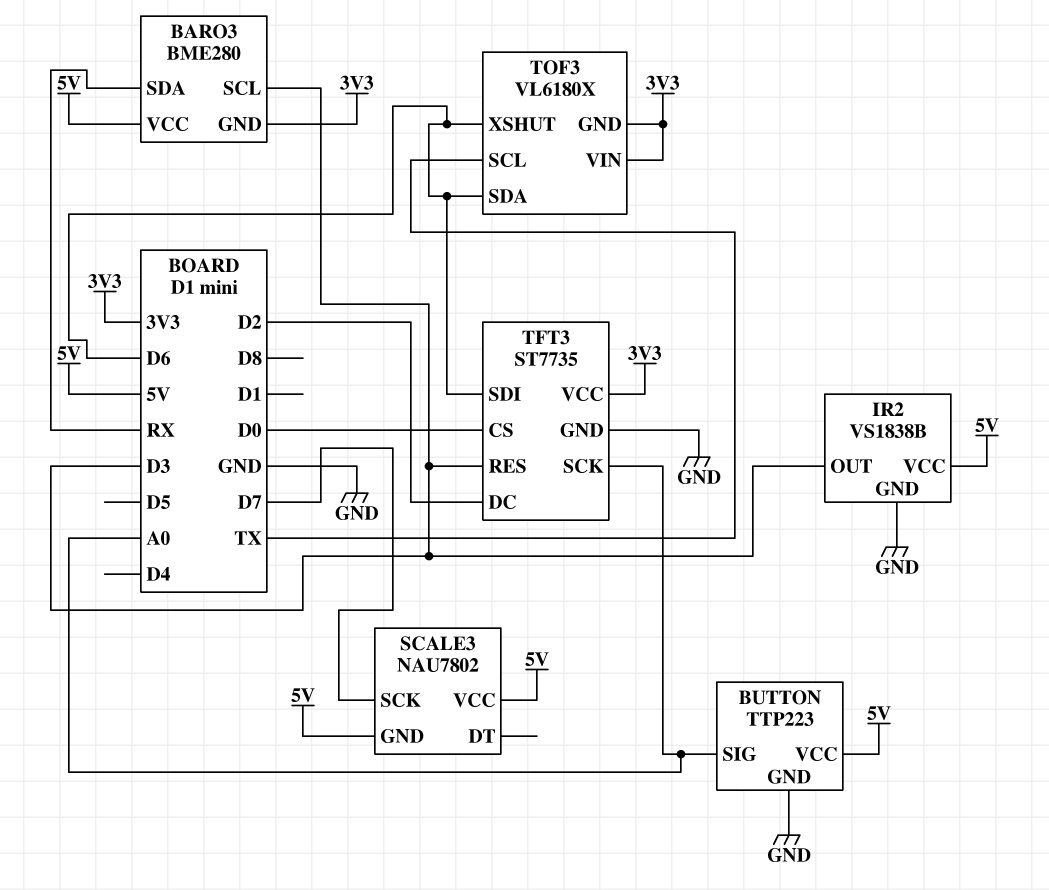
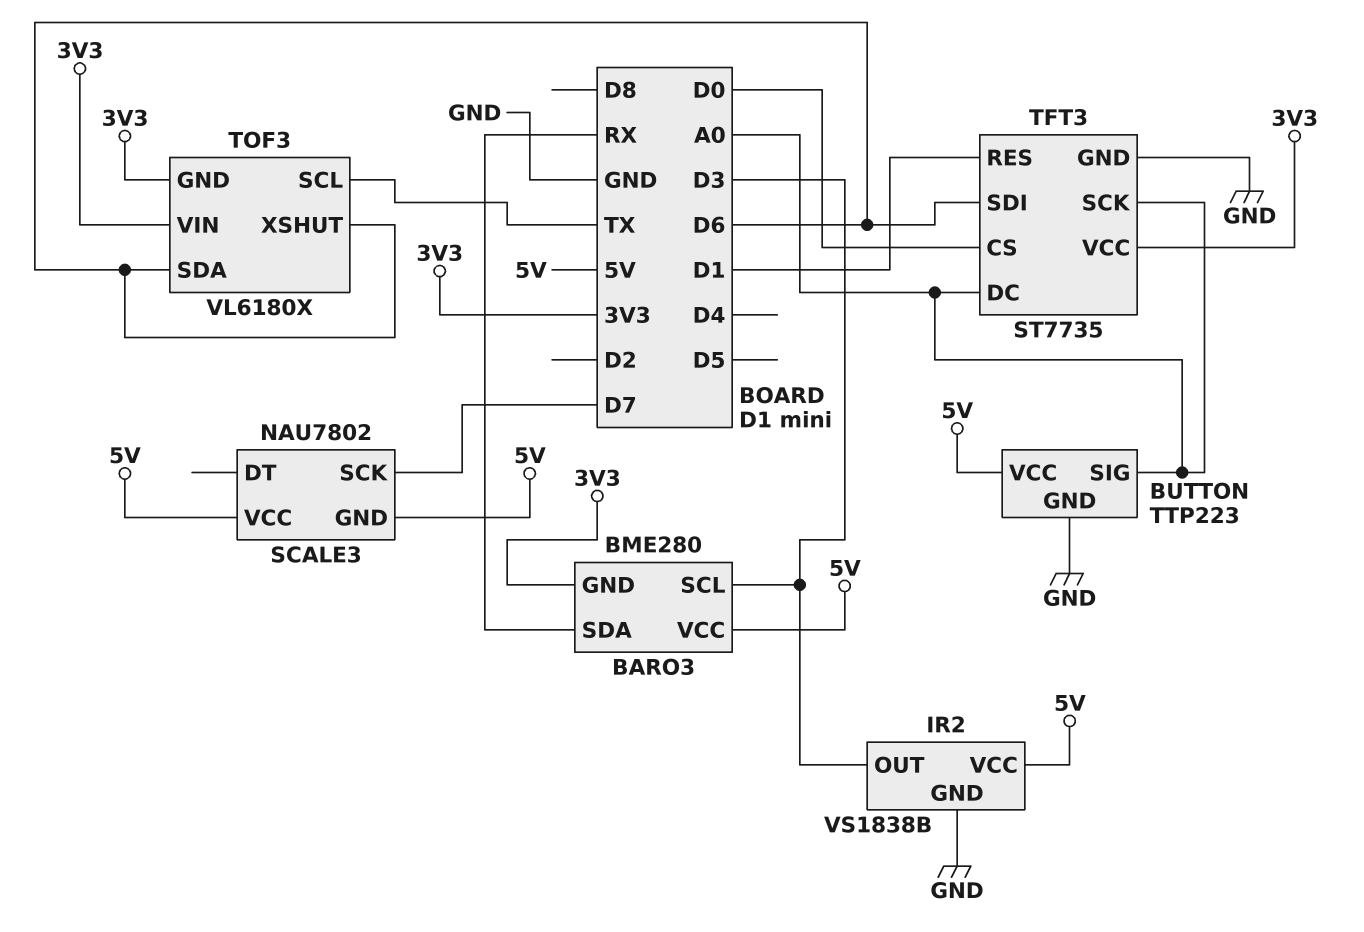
TFT3 pin DC: D2 -> A0
TFT3 pin RES: D3 -> D1

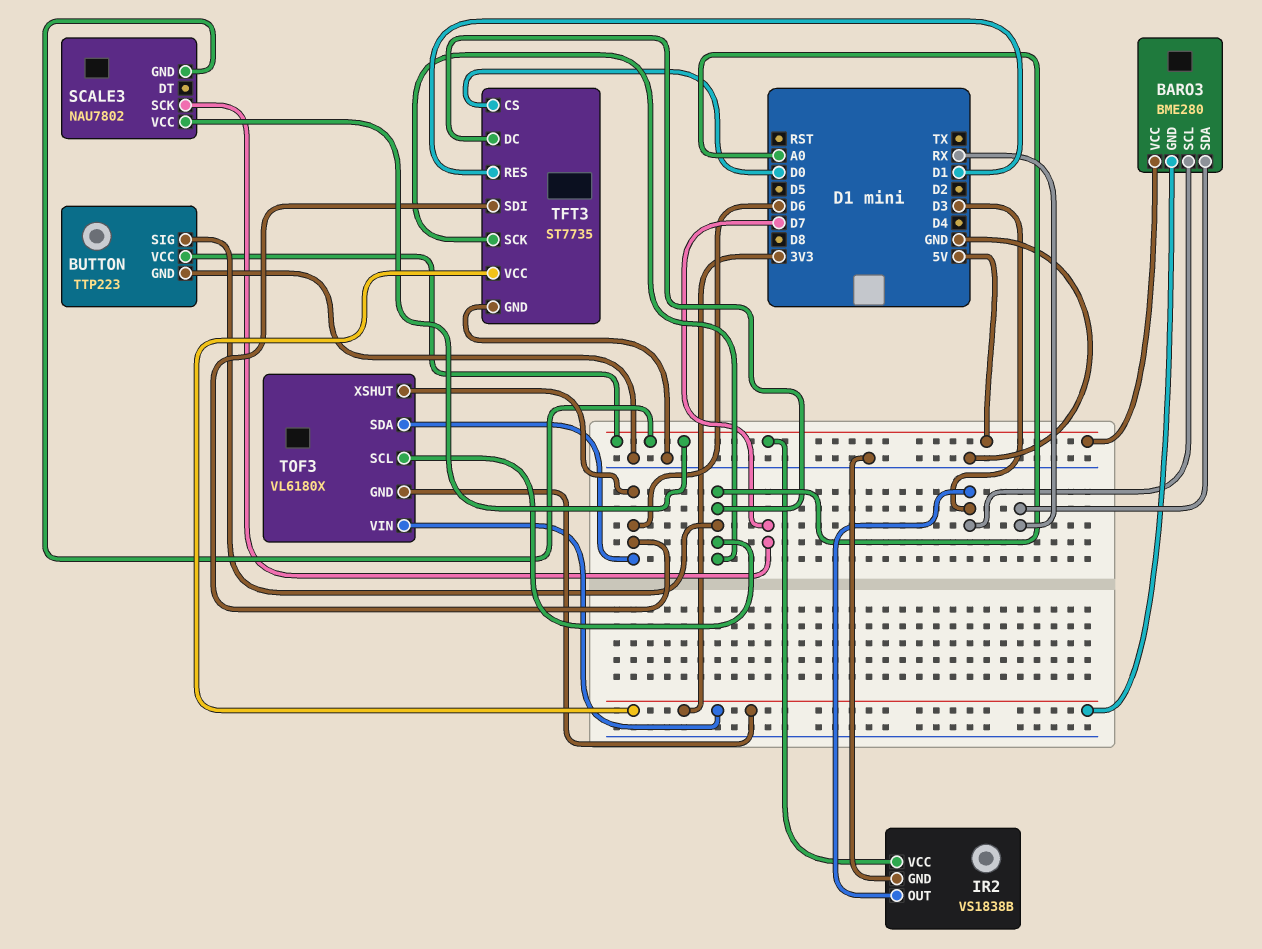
TOF3 pin SCL: TX -> A0

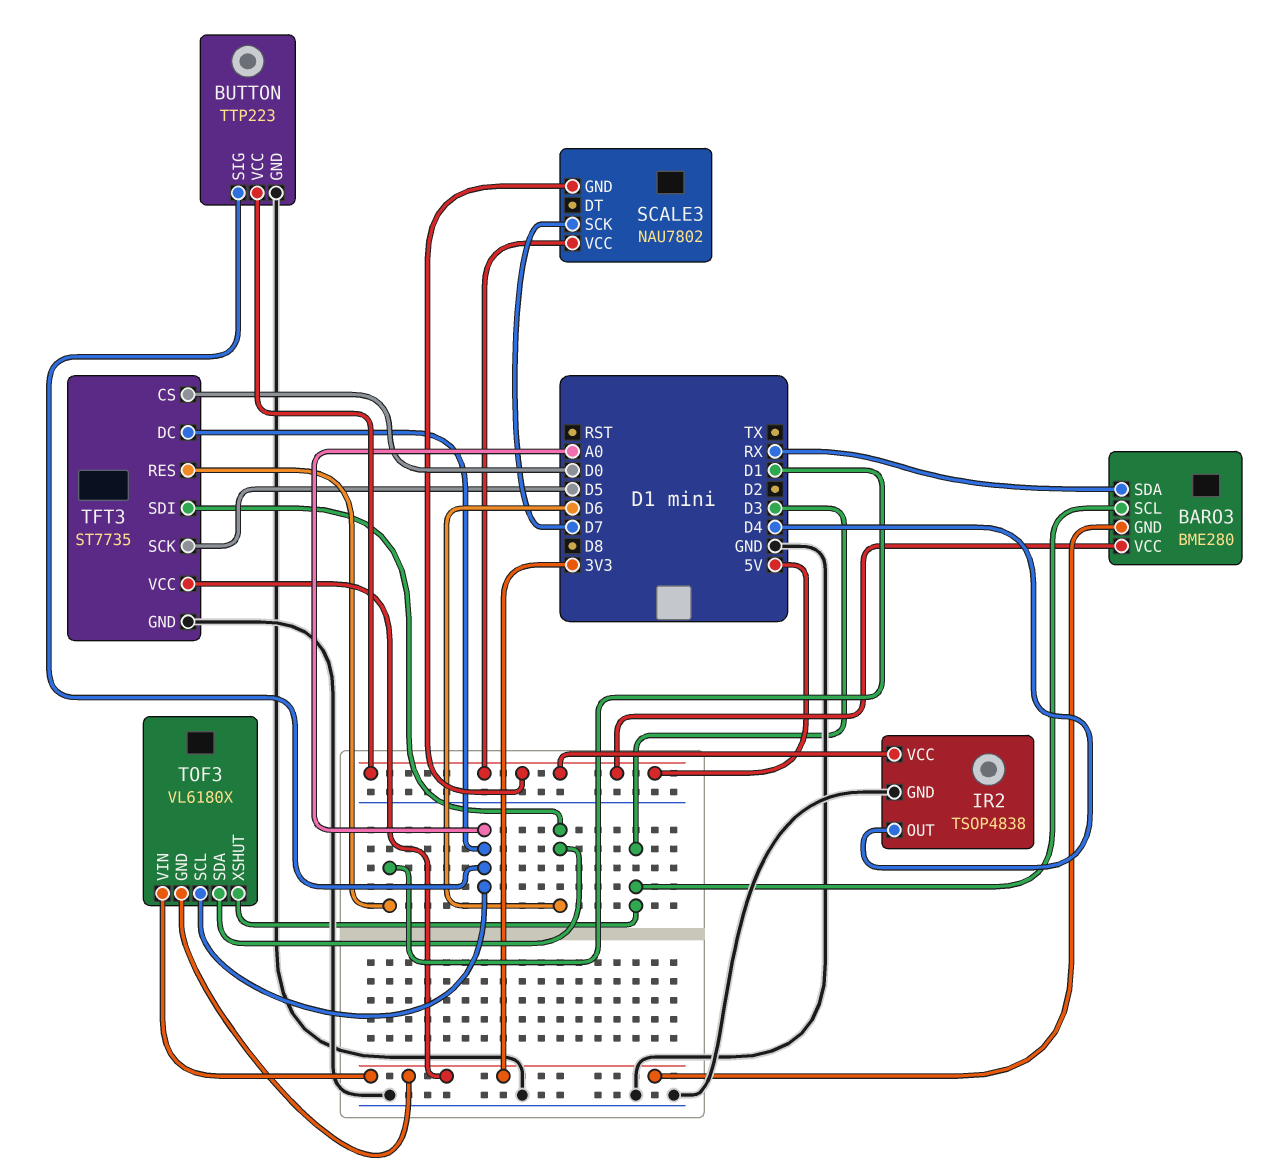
IR2: VS1838B -> TSOP4838
IR2 pin OUT: D3 -> D4
TFT3 pin SCK: A0 -> D5
TOF3 pin XSHUT: D6 -> D3

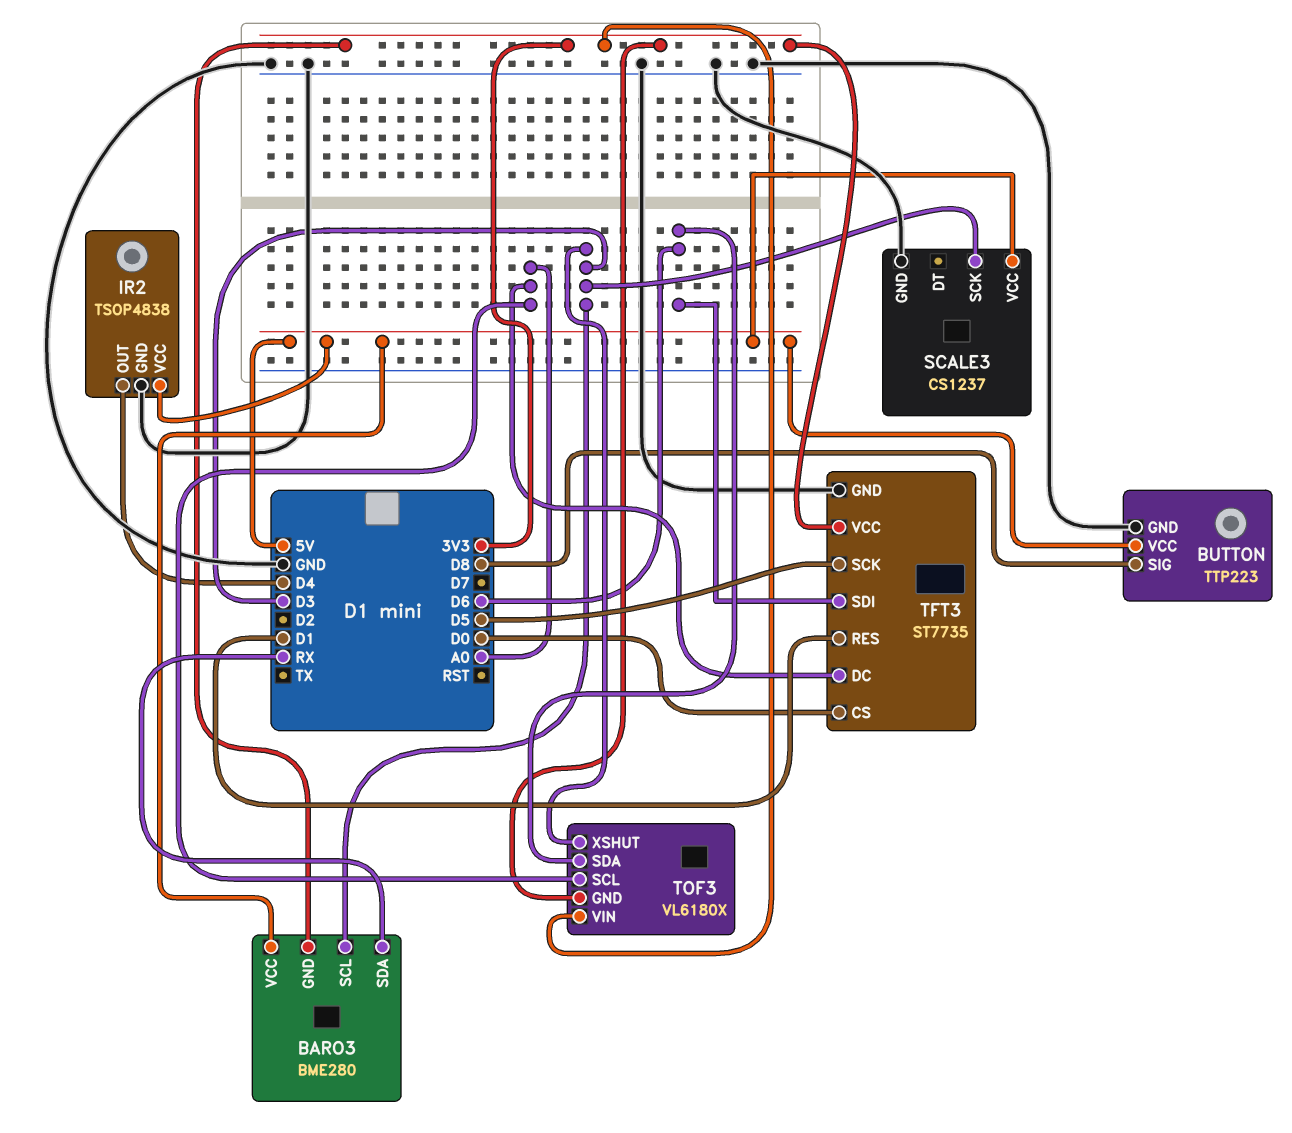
BUTTON pin SIG: A0 -> D8
SCALE3: NAU7802 -> CS1237
SCALE3 pin GND: 5V -> GND
SCALE3 pin SCK: D7 -> D3

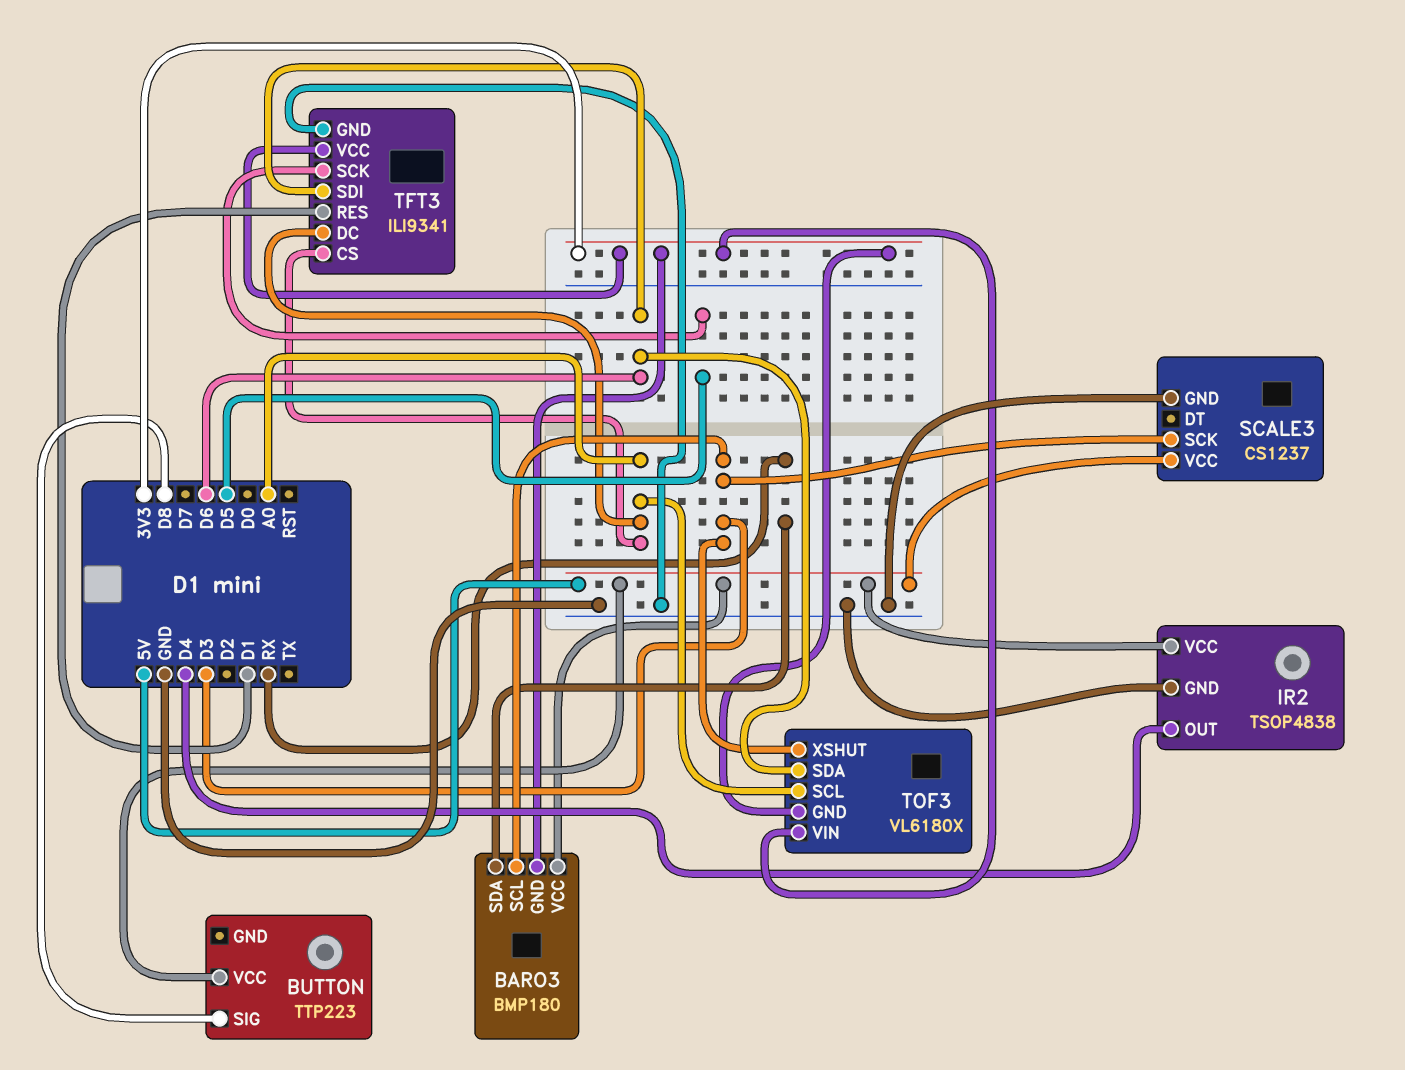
BARO3: BME280 -> BMP180
BUTTON pin GND: GND -> none
TFT3: ST7735 -> ILI9341
TFT3 pin CS: D0 -> A0

